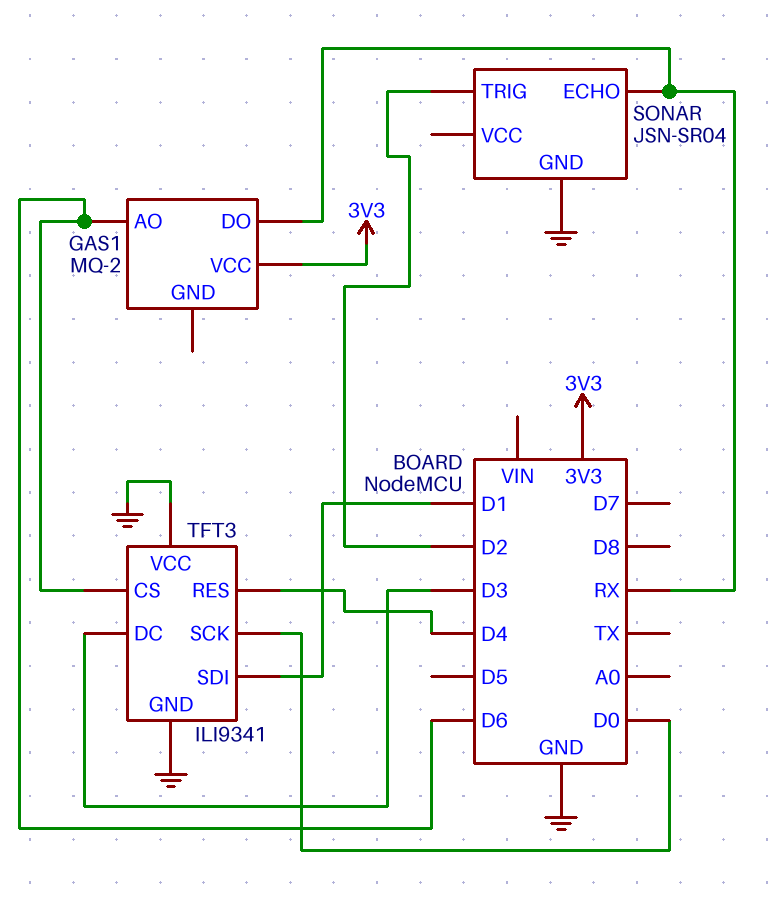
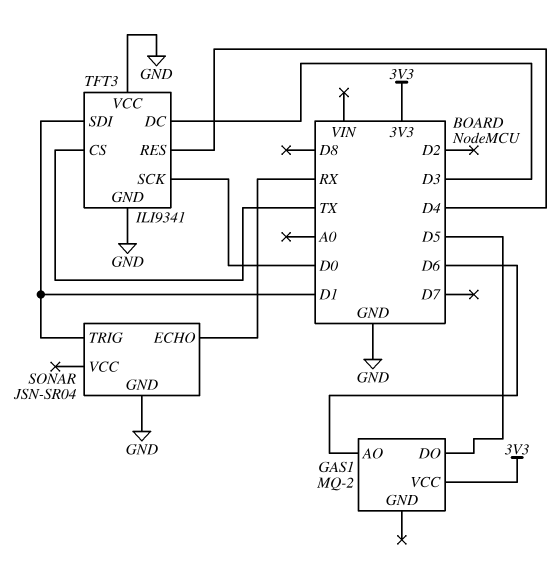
GAS1 pin DO: RX -> D5
SONAR pin TRIG: D2 -> D1
TFT3 pin CS: D6 -> TX

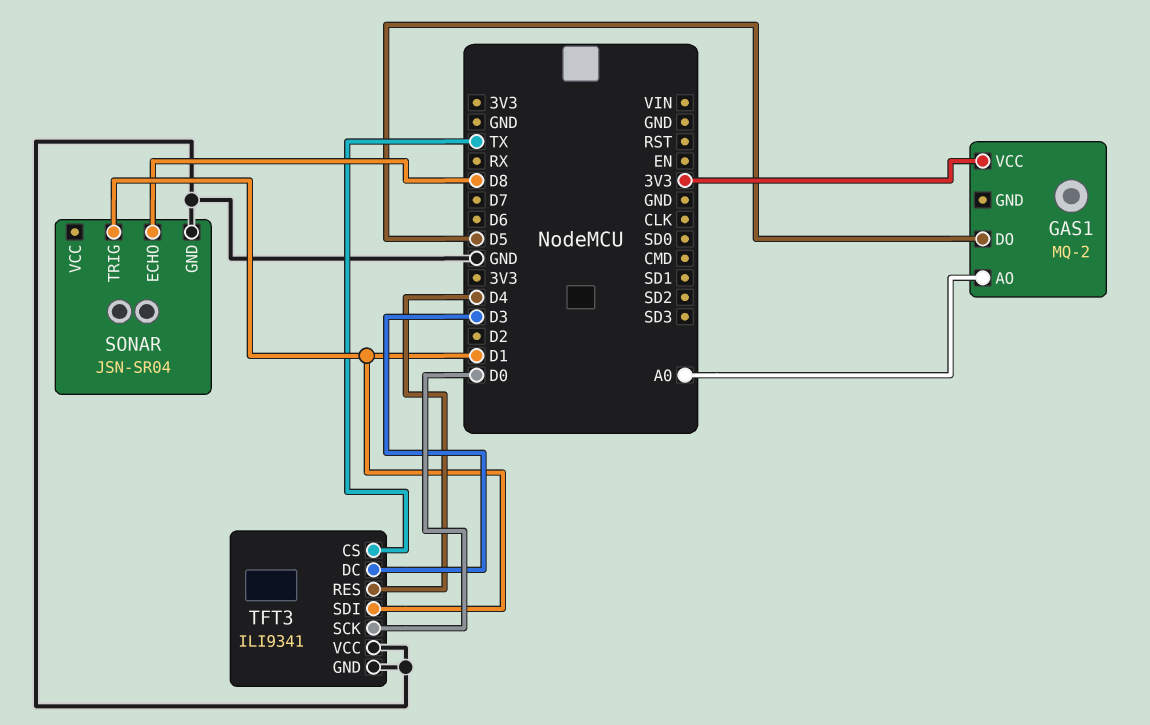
GAS1 pin AO: D6 -> A0
SONAR pin ECHO: RX -> D8

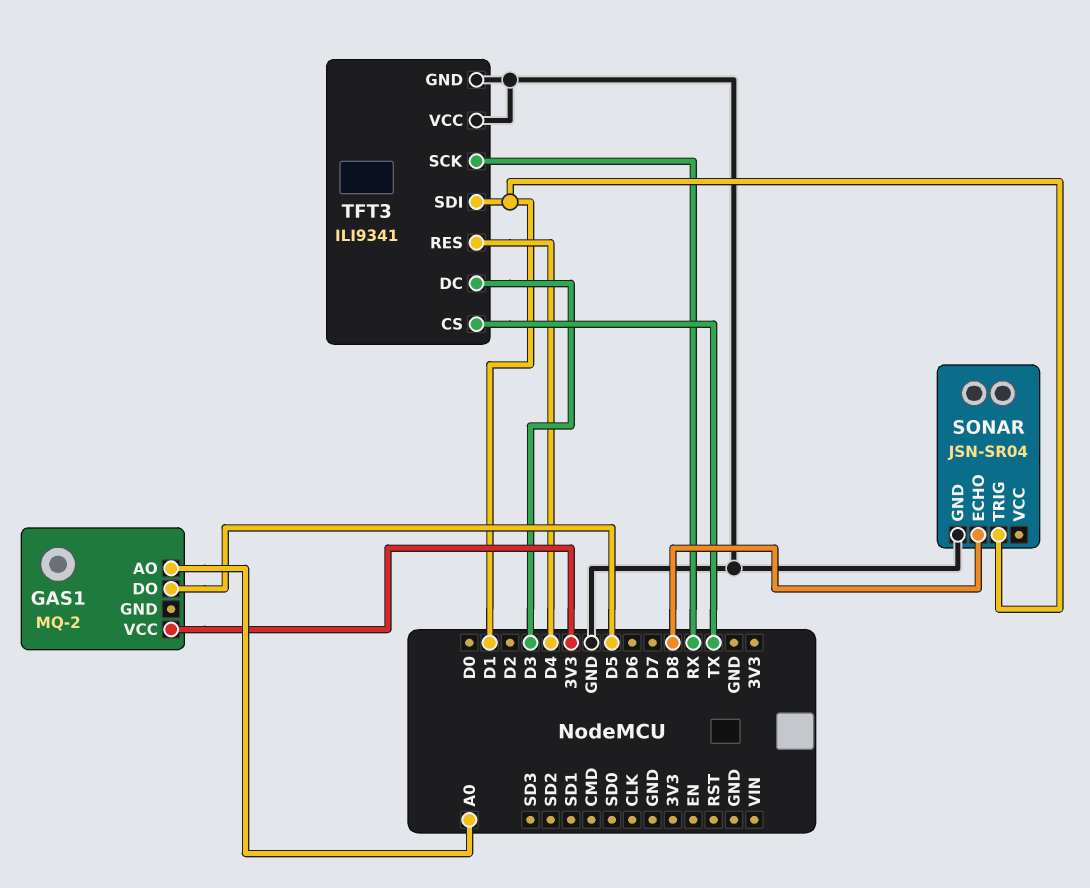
TFT3 pin SCK: D0 -> RX

